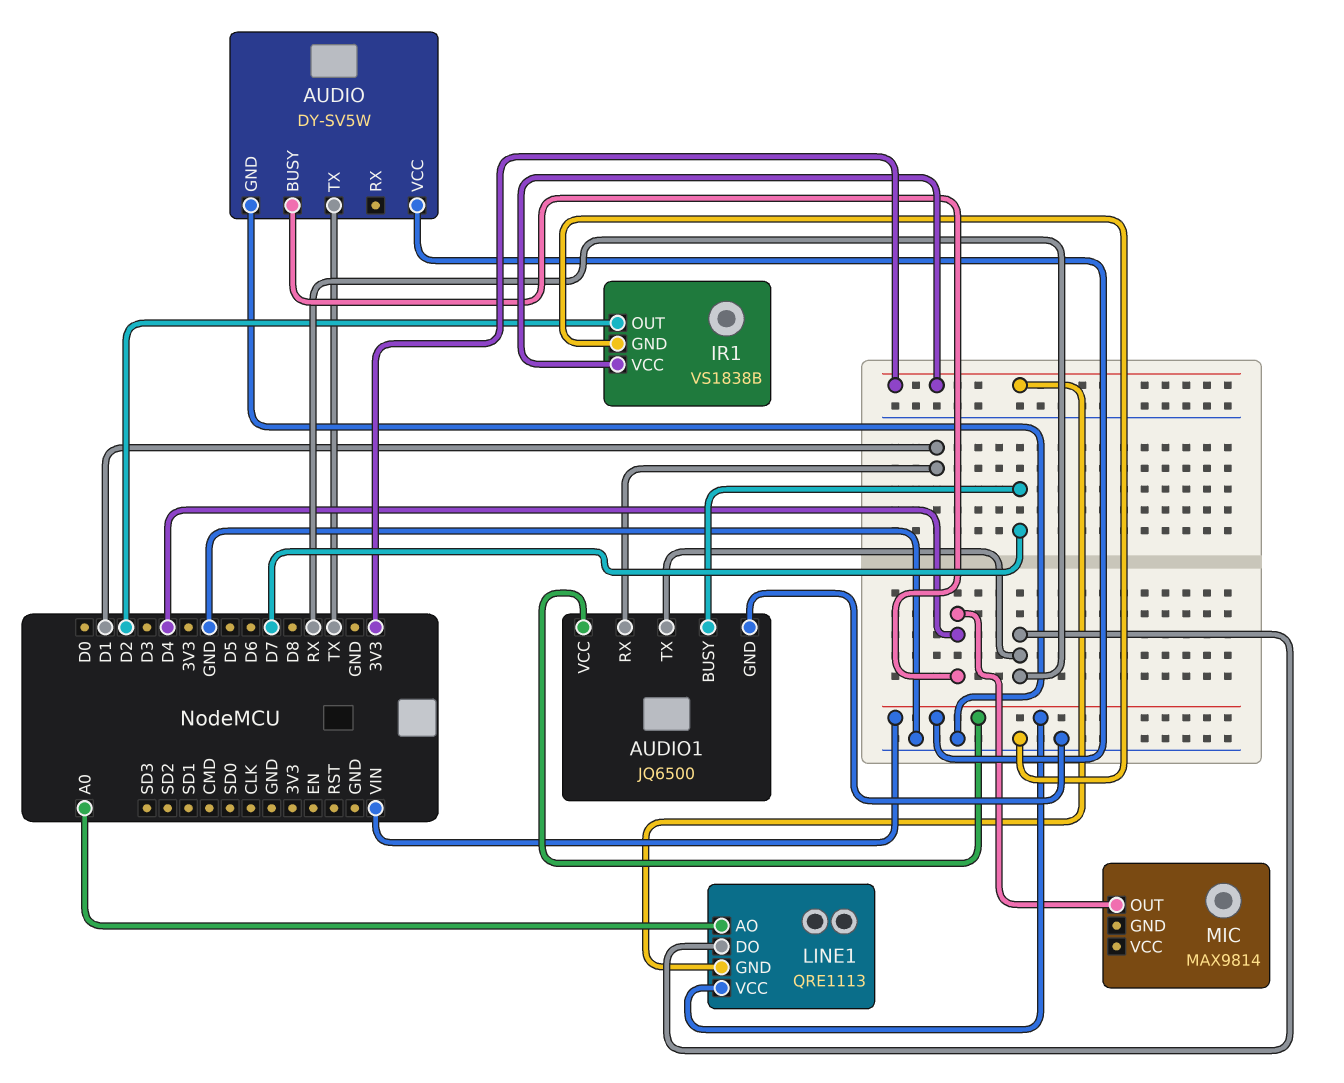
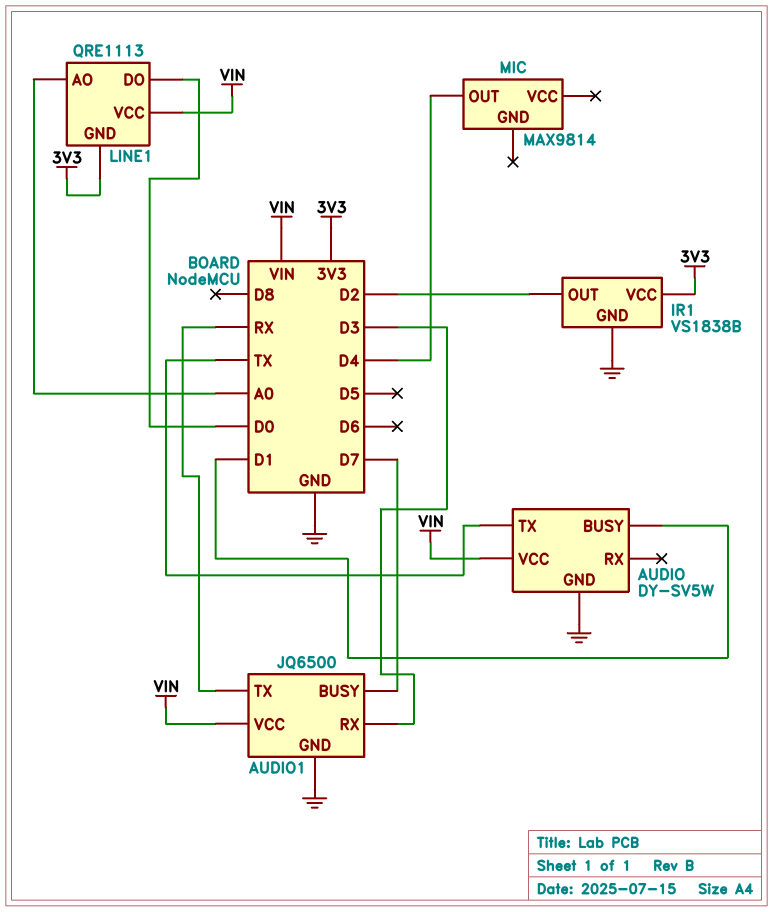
AUDIO pin BUSY: D4 -> D1
AUDIO1 pin RX: D1 -> D3
LINE1 pin DO: RX -> D0

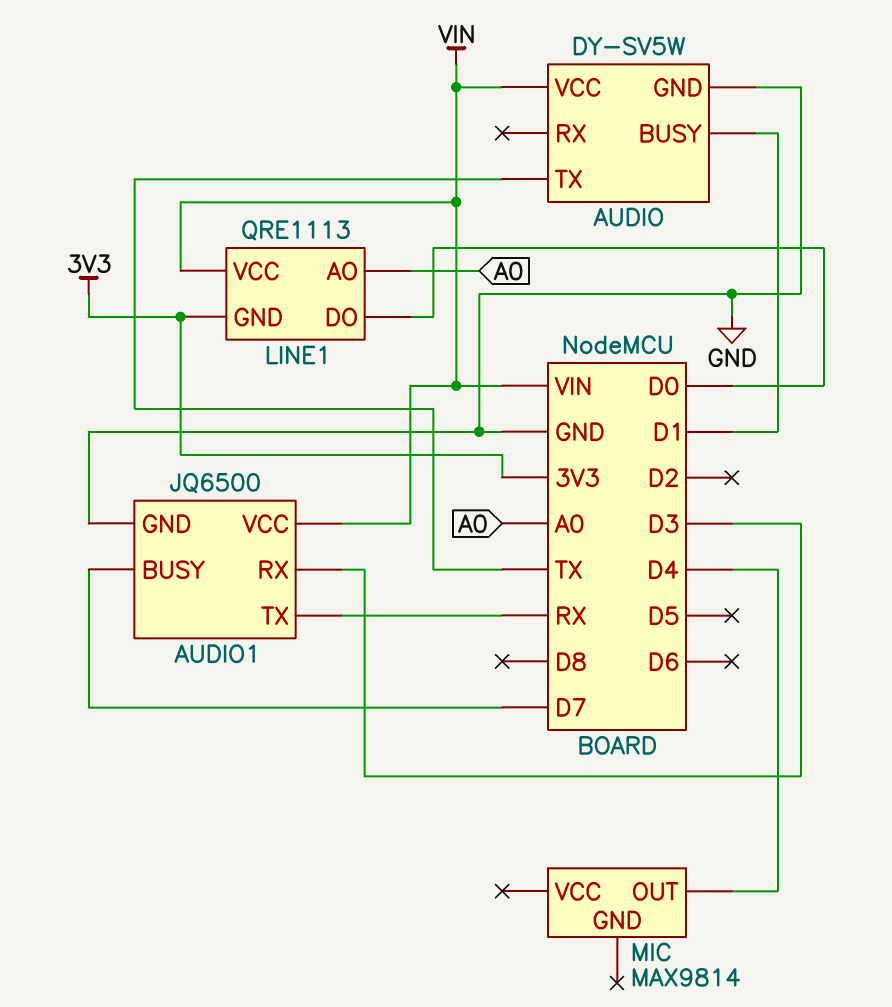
IR1: VS1838B -> none
IR1 pin GND: GND -> none
IR1 pin OUT: D2 -> none
IR1 pin VCC: 3V3 -> none

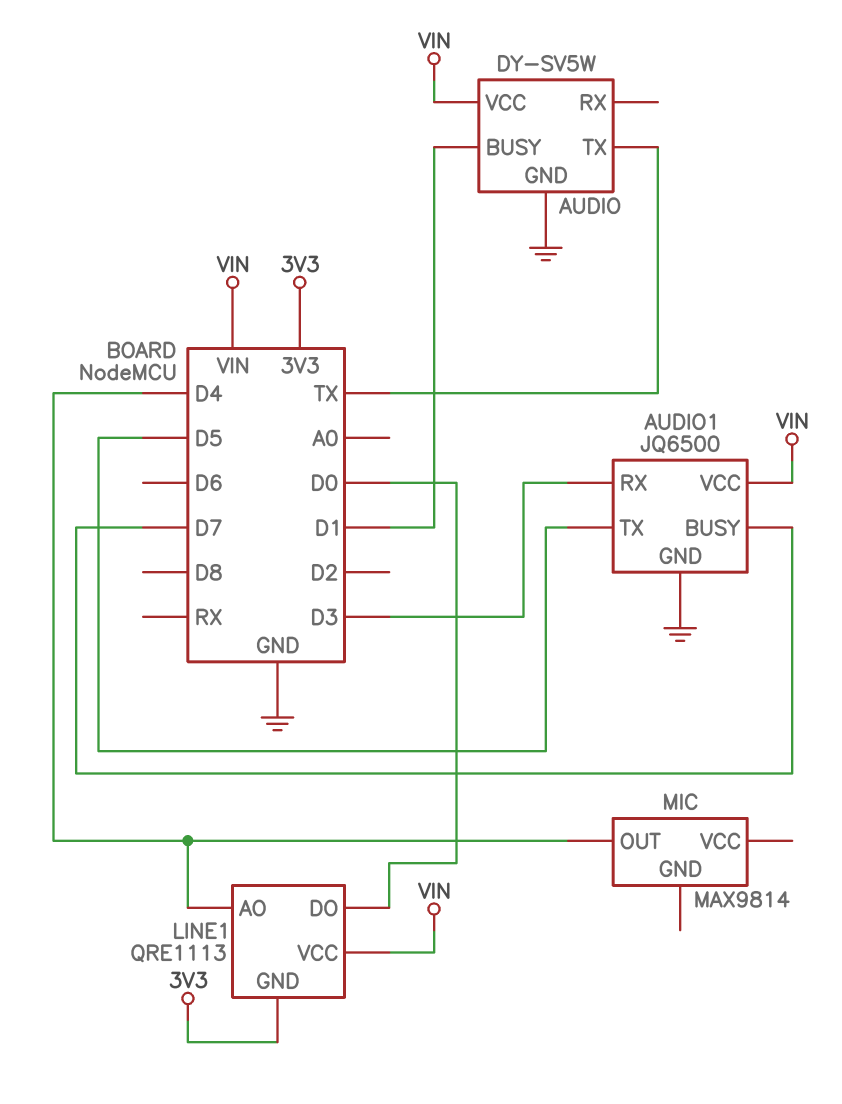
AUDIO1 pin TX: RX -> D5
LINE1 pin AO: A0 -> D4

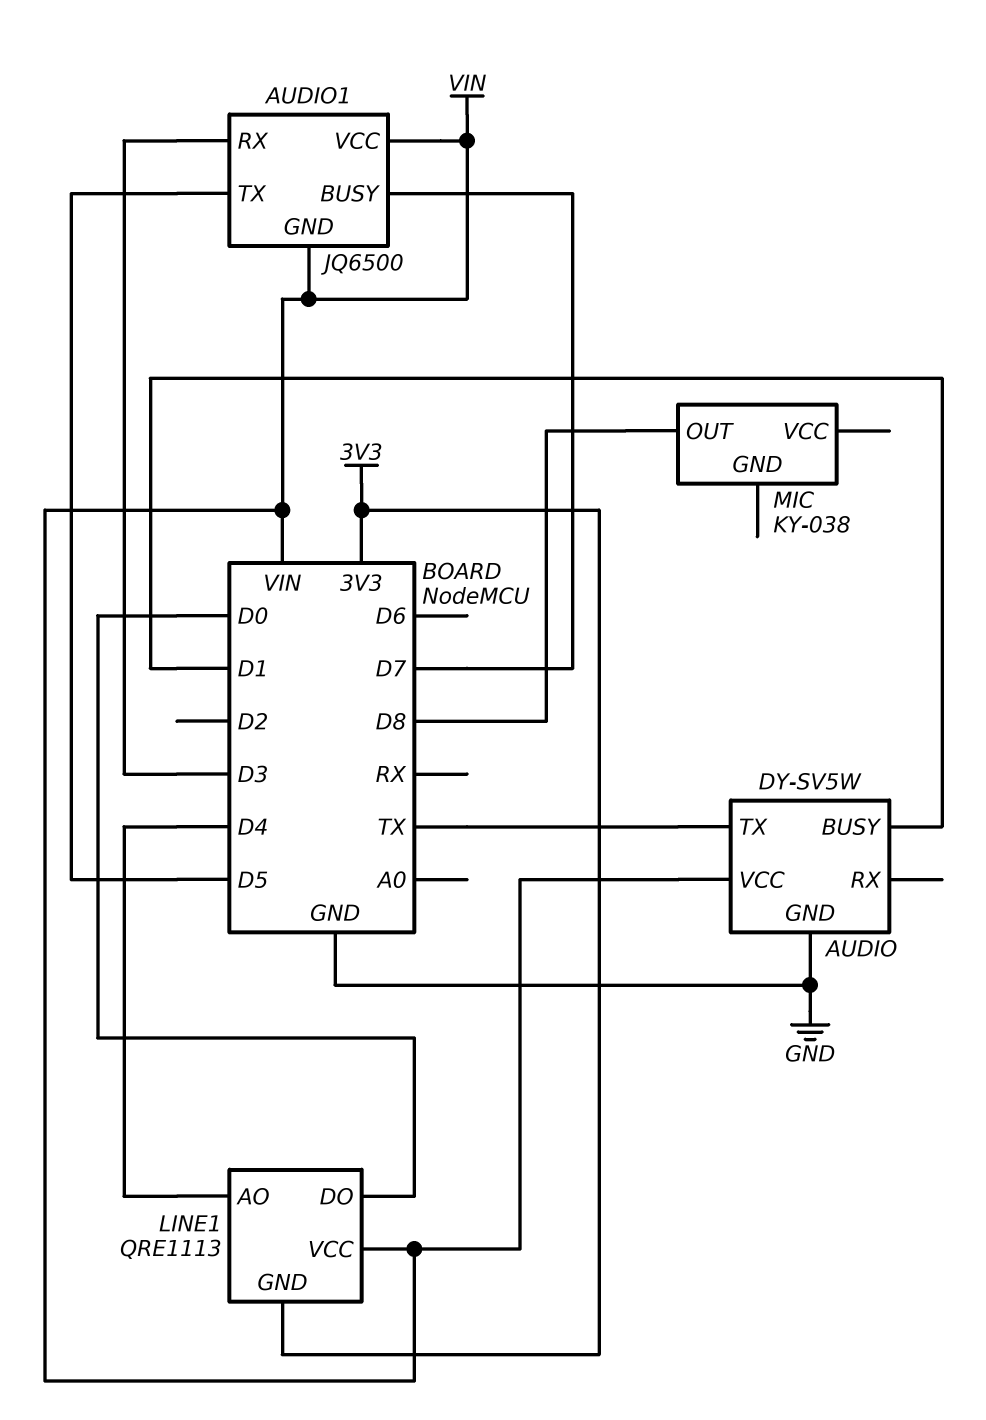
AUDIO1 pin GND: GND -> VIN
MIC: MAX9814 -> KY-038
MIC pin OUT: D4 -> D8

